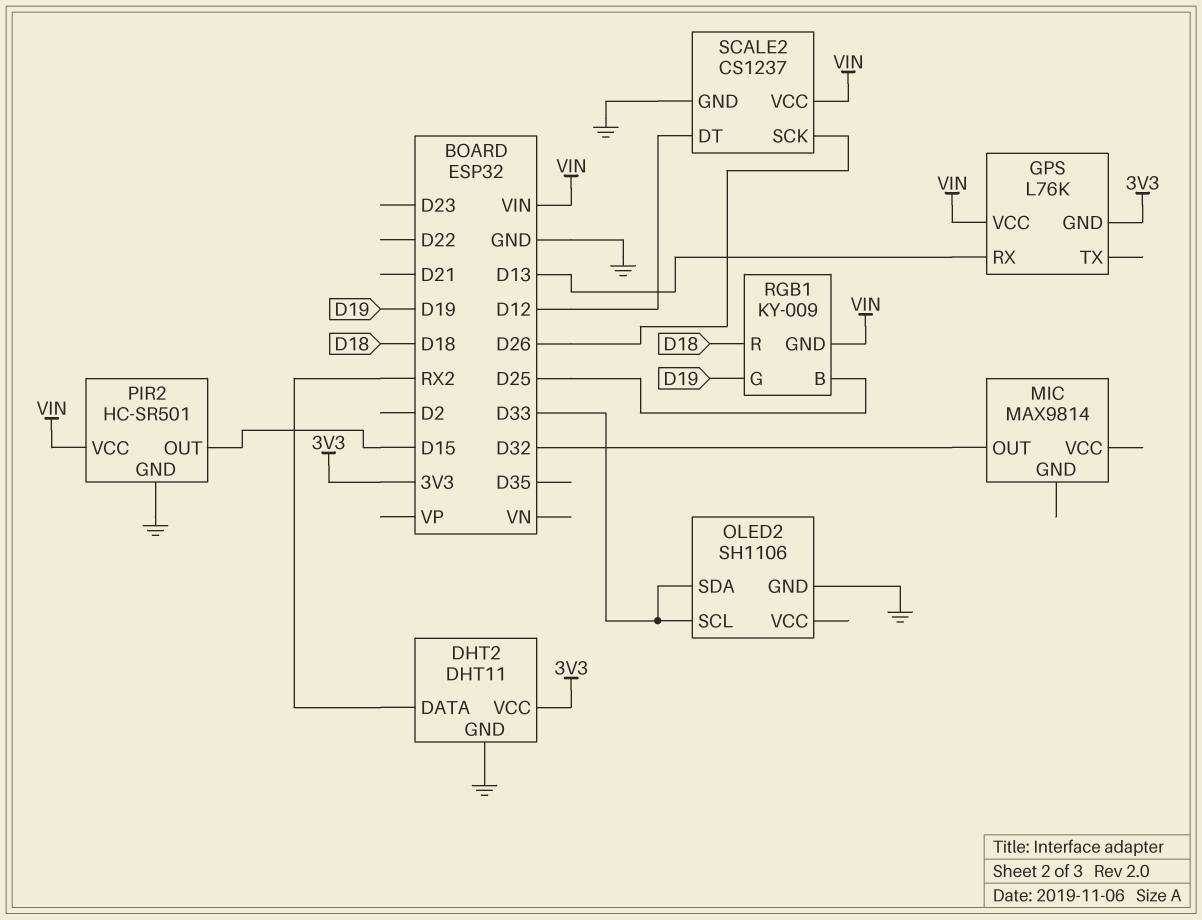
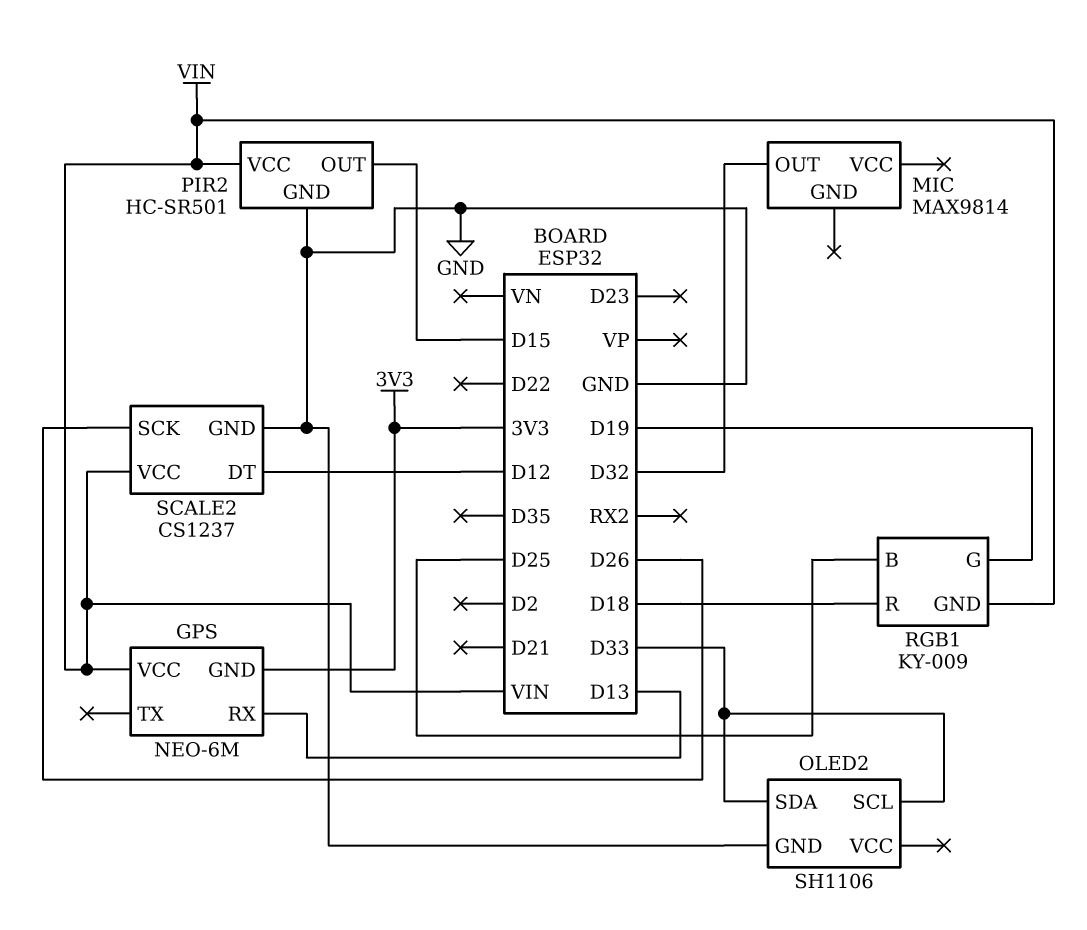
DHT2: DHT11 -> none
DHT2 pin DATA: RX2 -> none
DHT2 pin GND: GND -> none
DHT2 pin VCC: 3V3 -> none
GPS: L76K -> NEO-6M

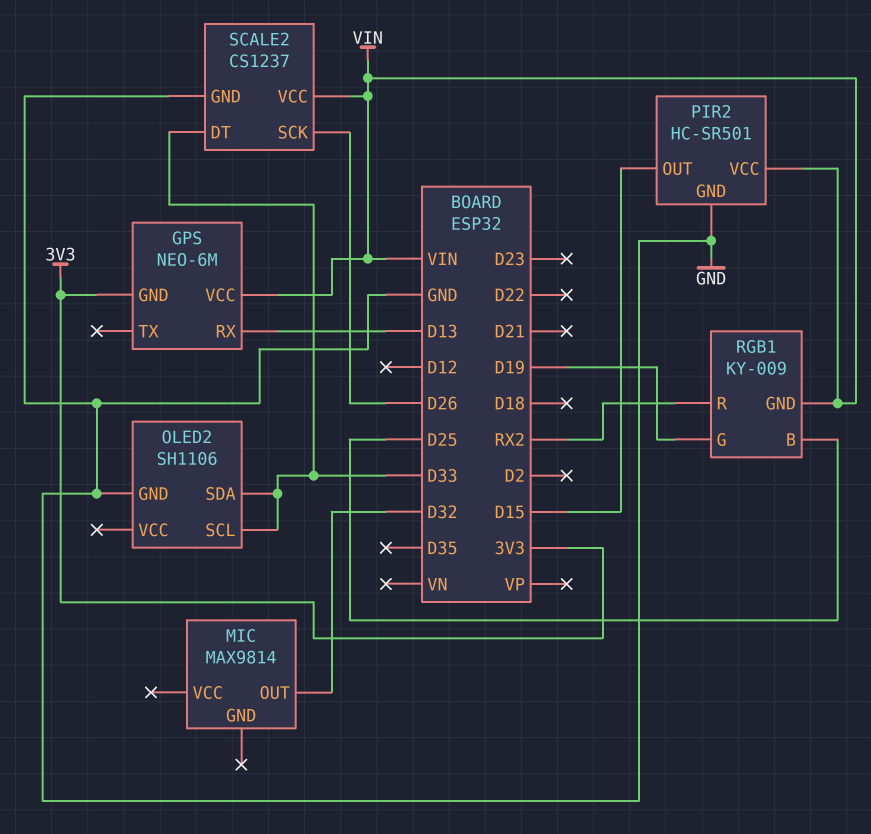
RGB1 pin R: D18 -> RX2
SCALE2 pin DT: D12 -> D33

